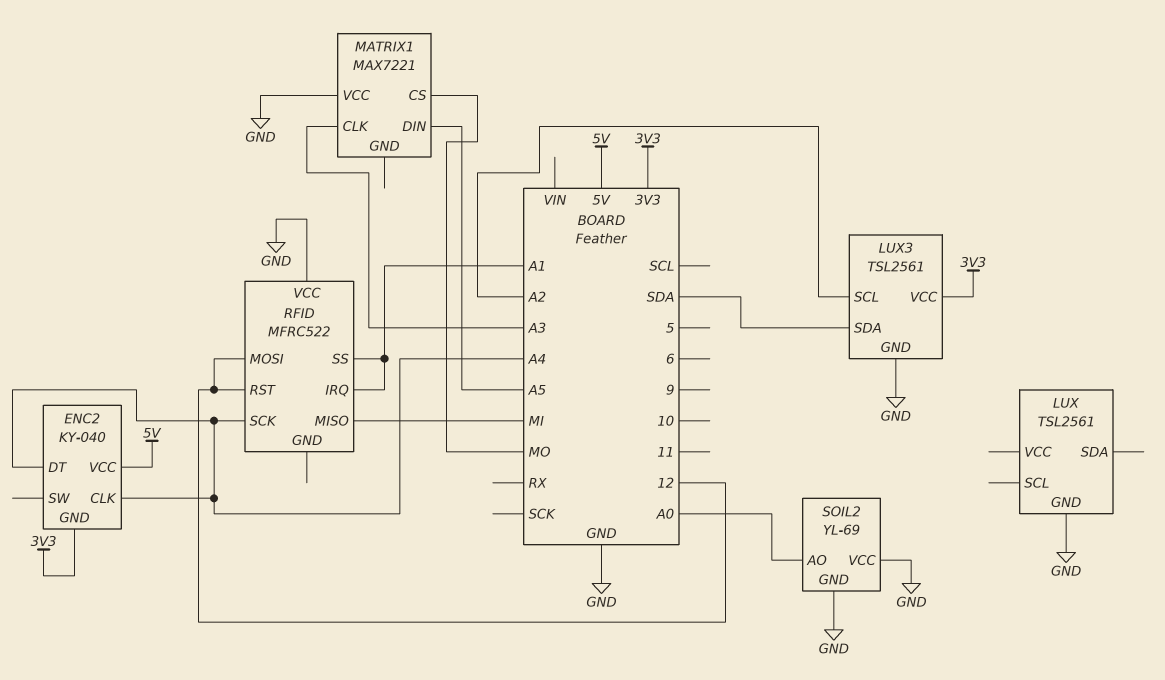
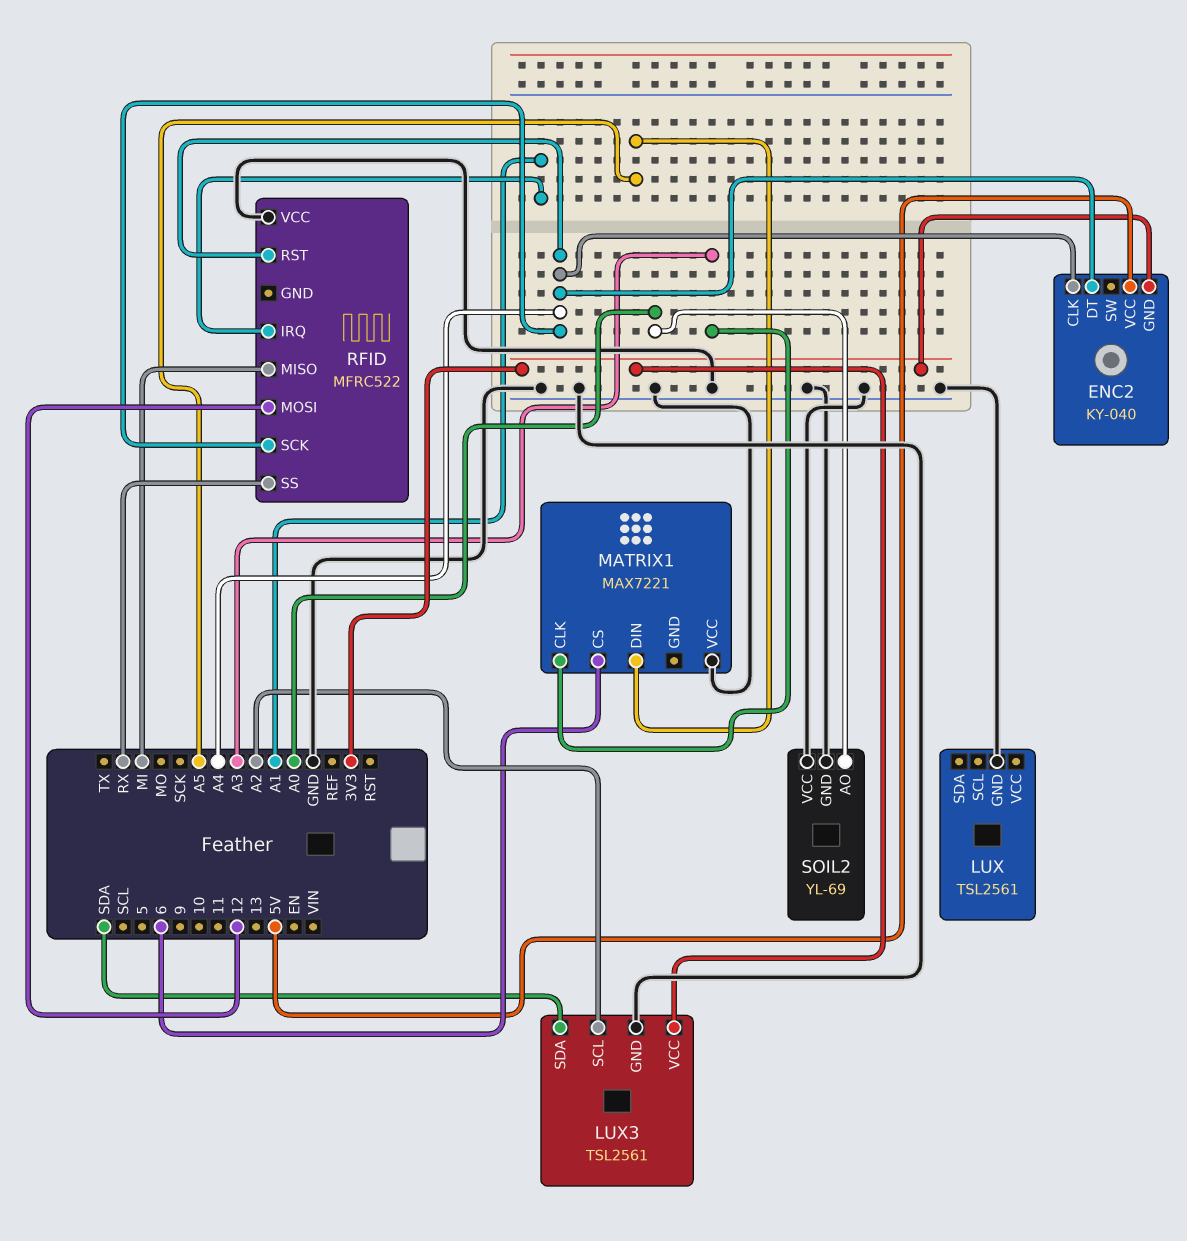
MATRIX1 pin CS: MO -> 6
RFID pin RST: 12 -> A4
RFID pin SS: A1 -> RX

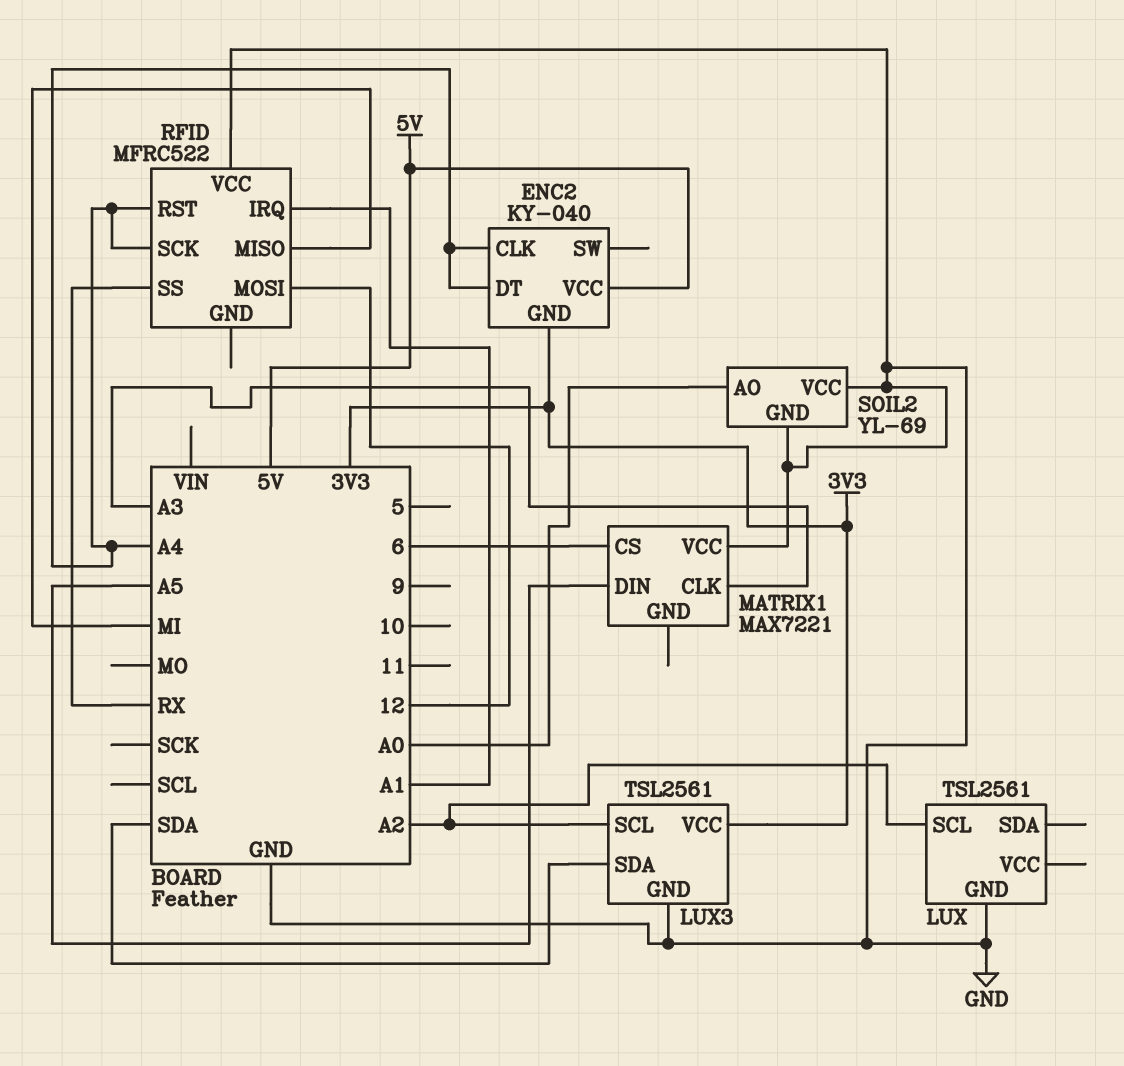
LUX pin SCL: none -> A2

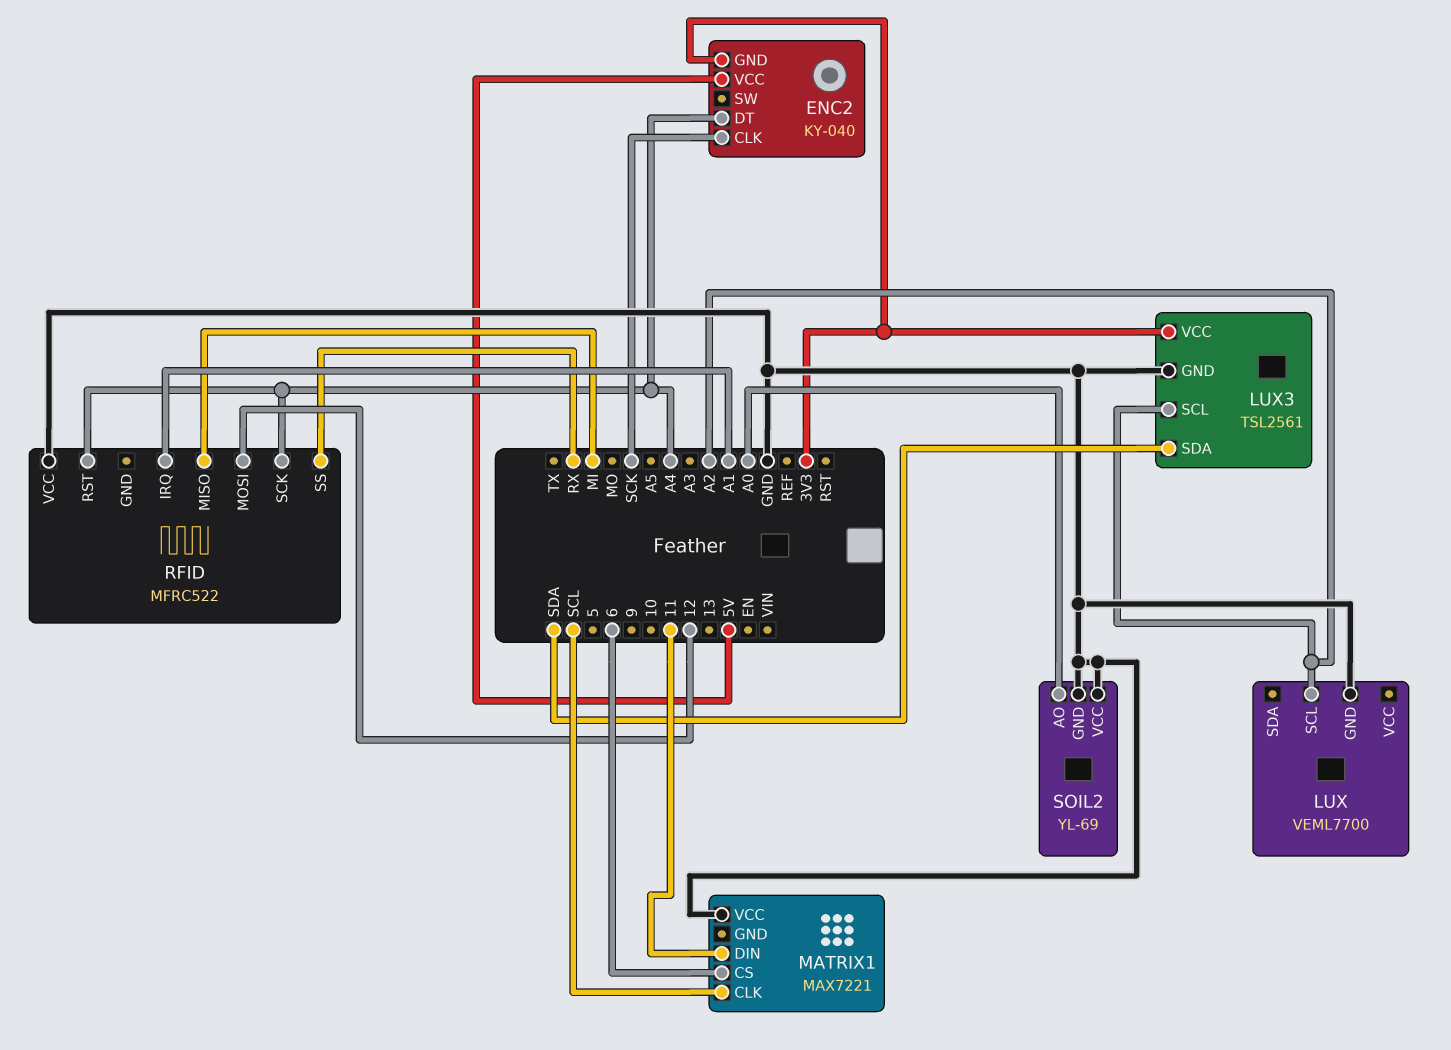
ENC2 pin CLK: A4 -> SCK
LUX: TSL2561 -> VEML7700
MATRIX1 pin CLK: A3 -> SCL
MATRIX1 pin DIN: A5 -> 11

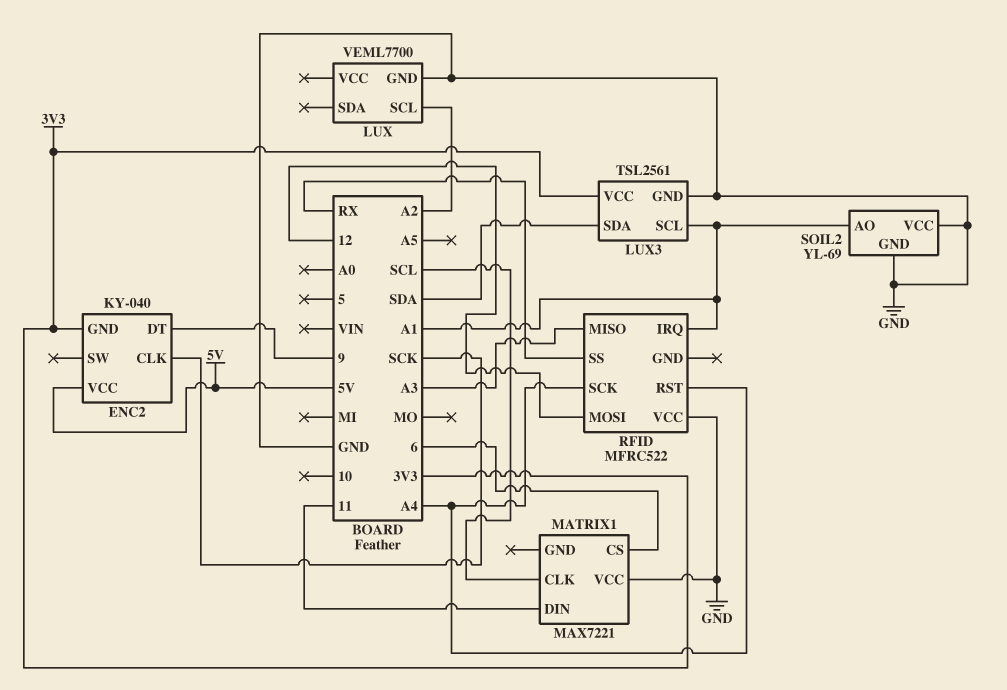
ENC2 pin DT: A4 -> 9
LUX3 pin SCL: A2 -> A1
RFID pin MISO: MI -> A3
SOIL2 pin AO: A0 -> A1

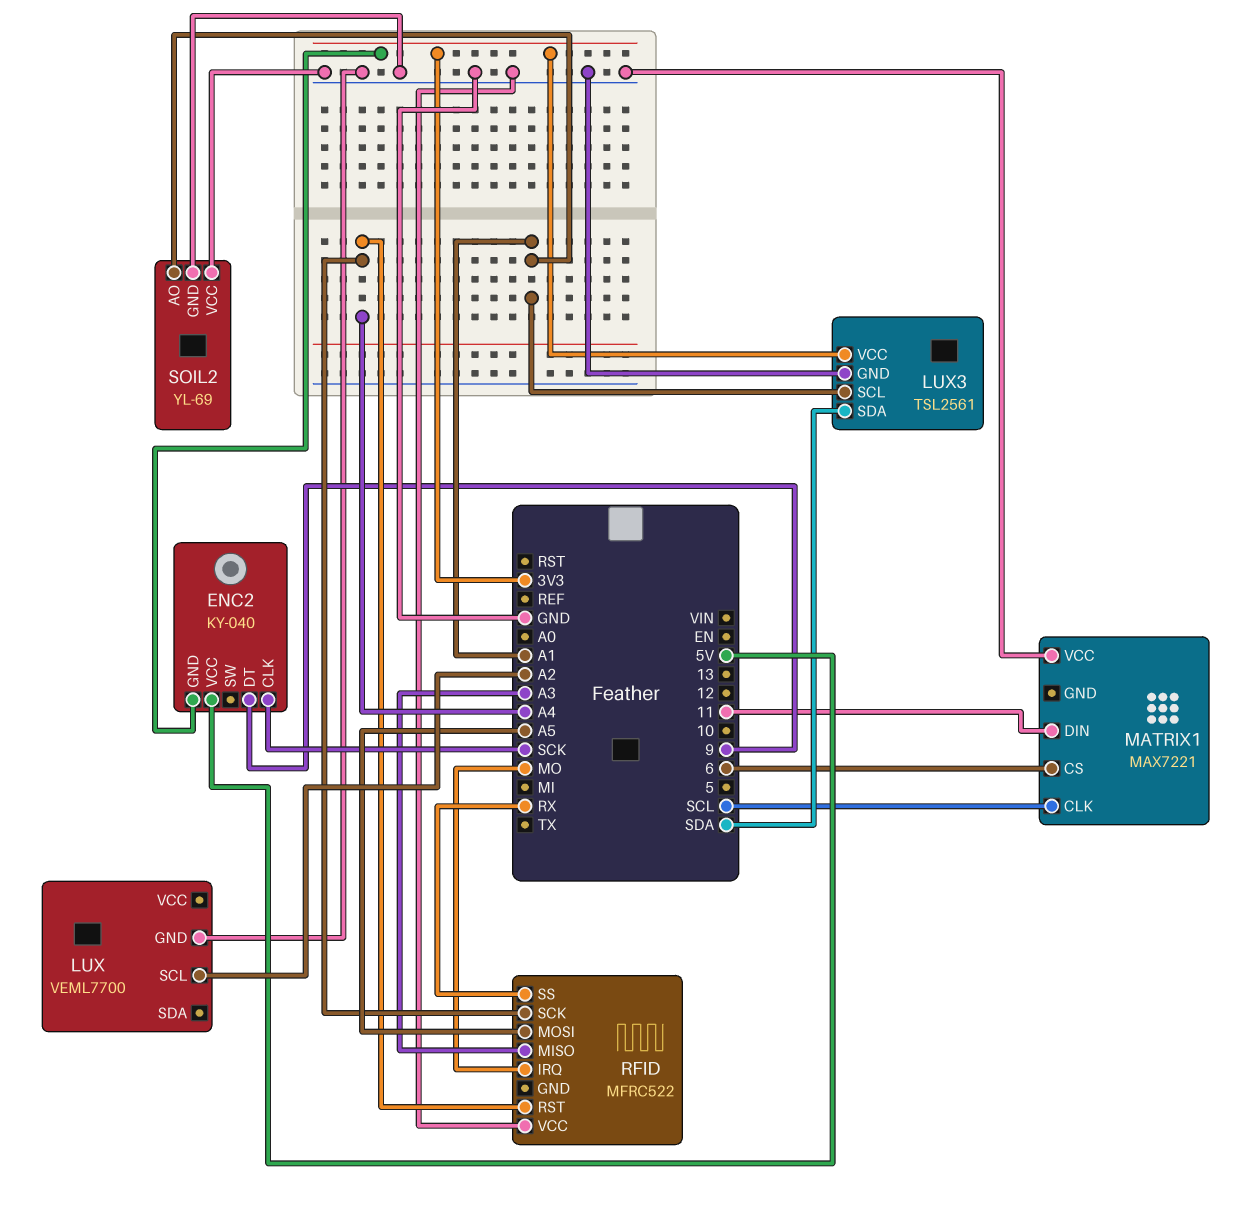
RFID pin IRQ: A1 -> MO
RFID pin MOSI: 12 -> A5

